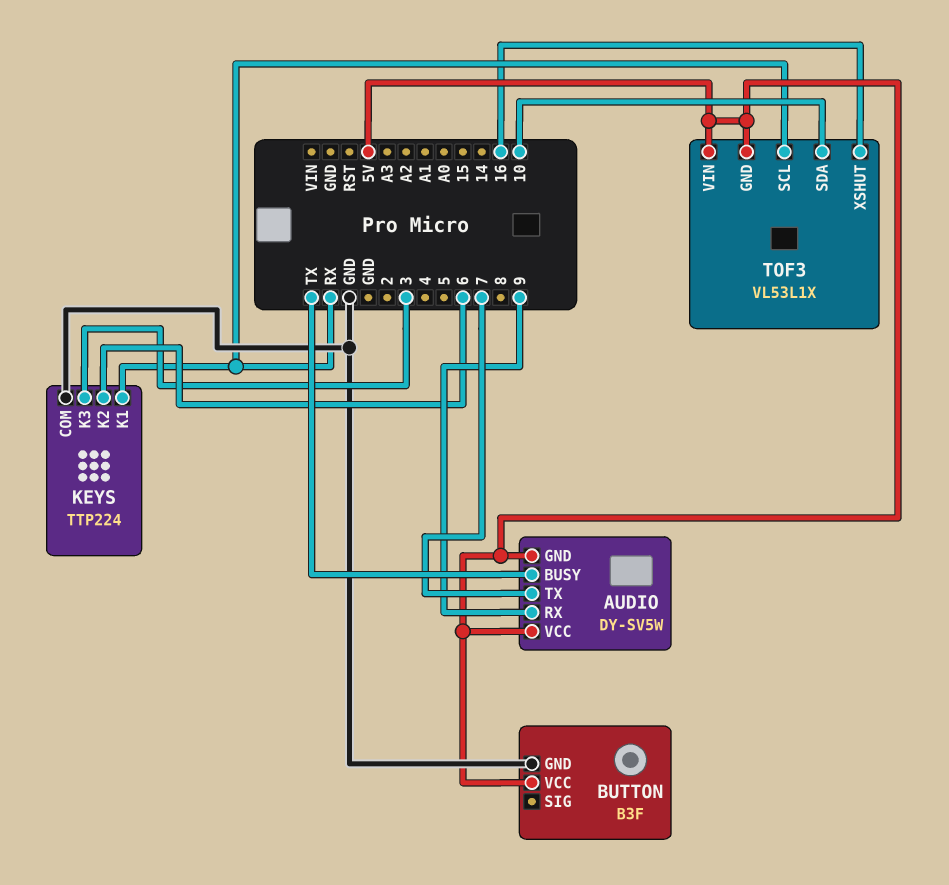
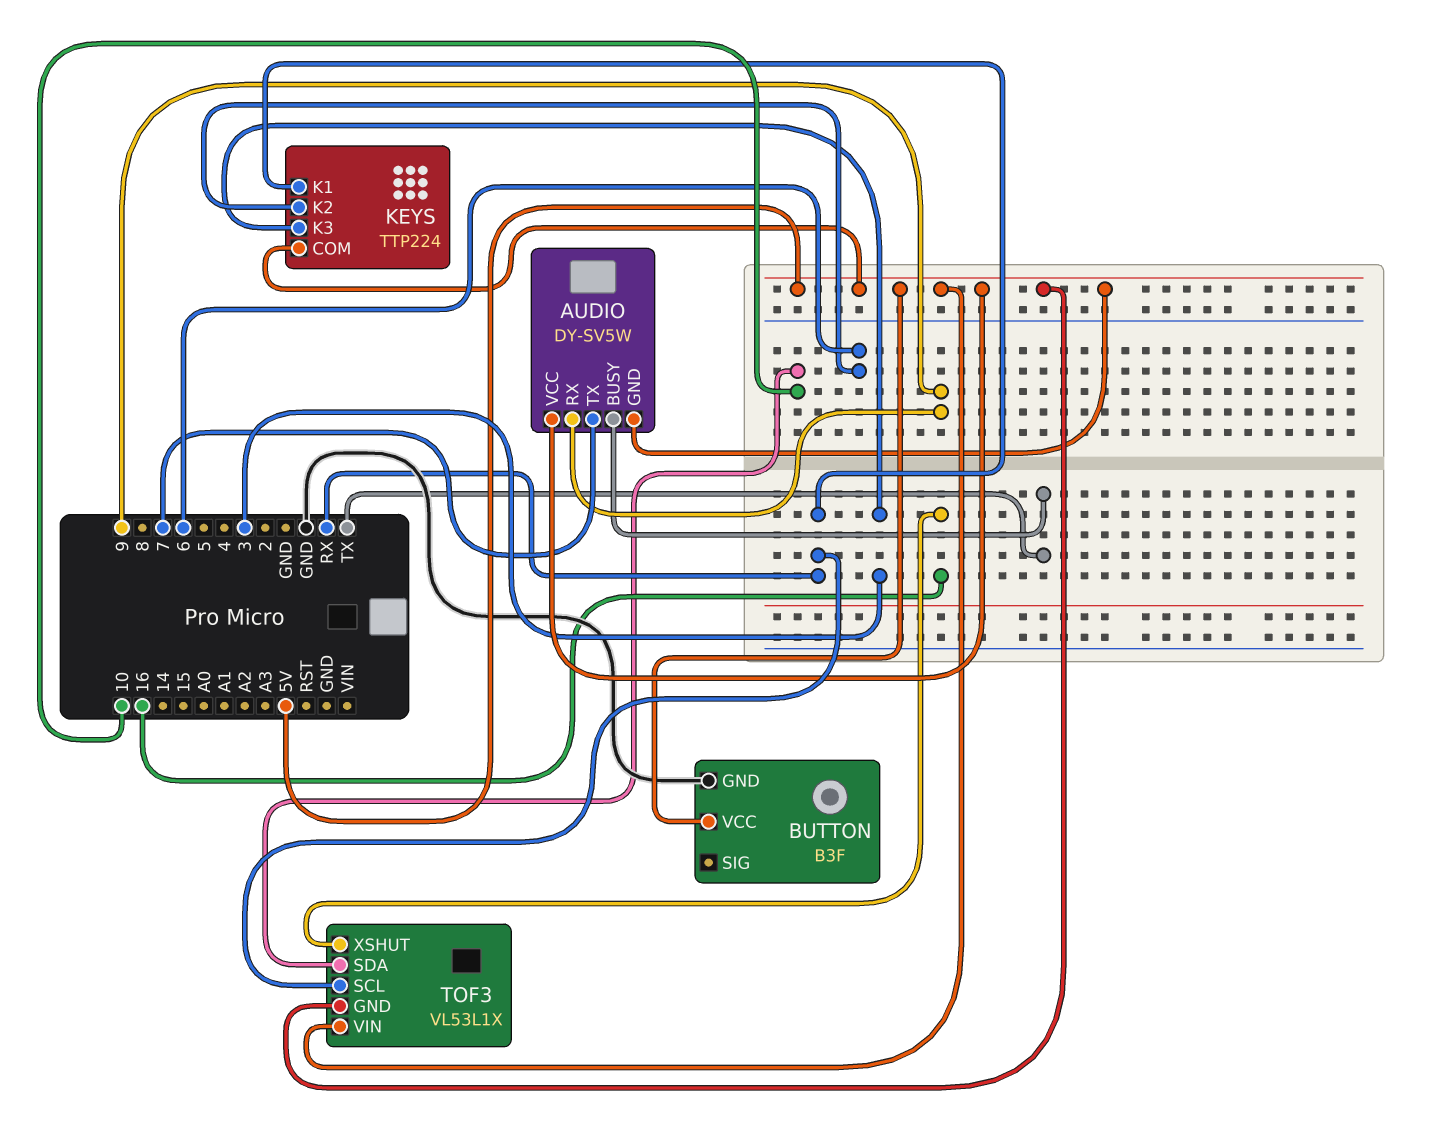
KEYS pin COM: GND -> 5V

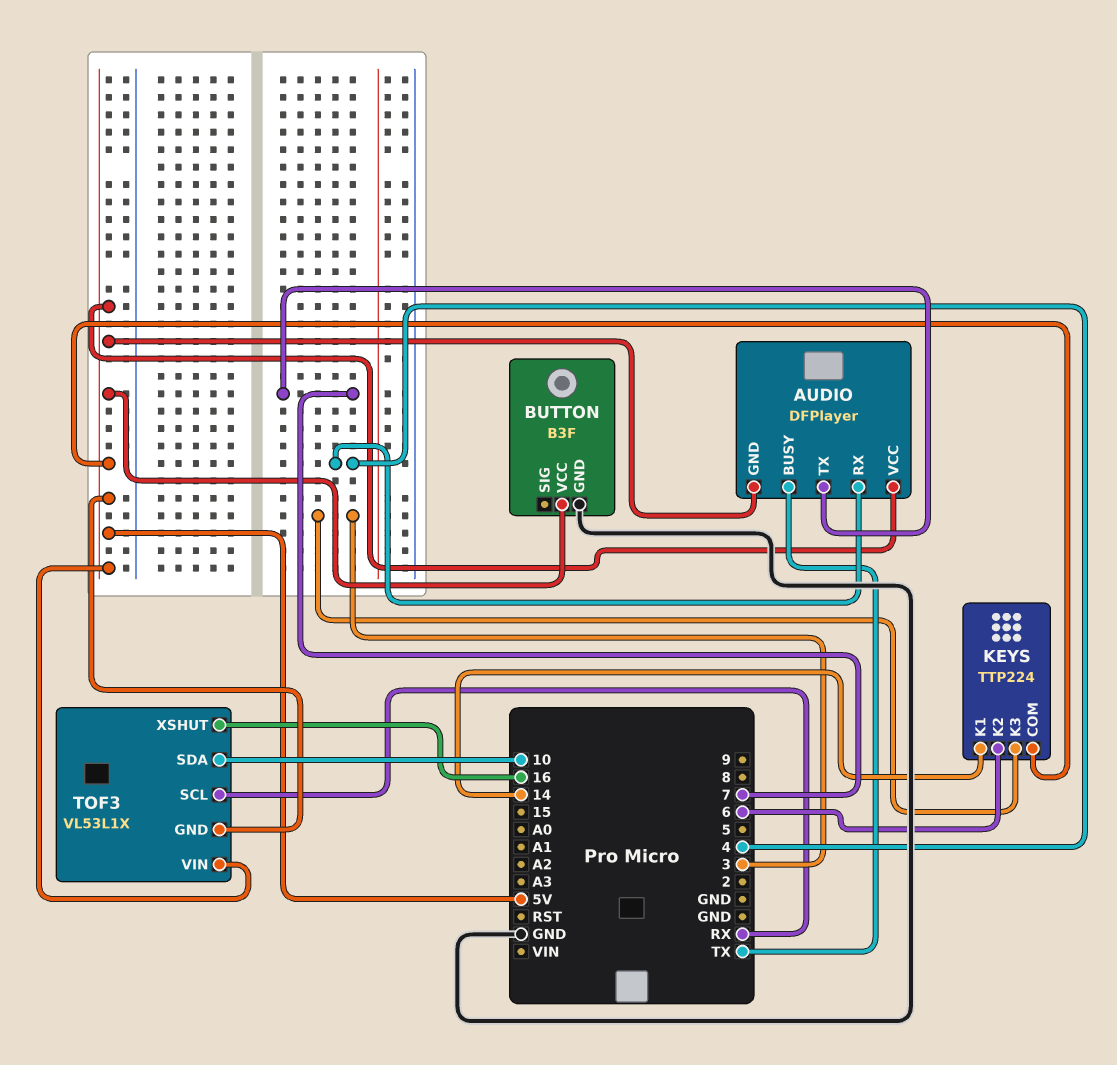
AUDIO: DY-SV5W -> DFPlayer
AUDIO pin RX: 9 -> 4
KEYS pin K1: RX -> 14

